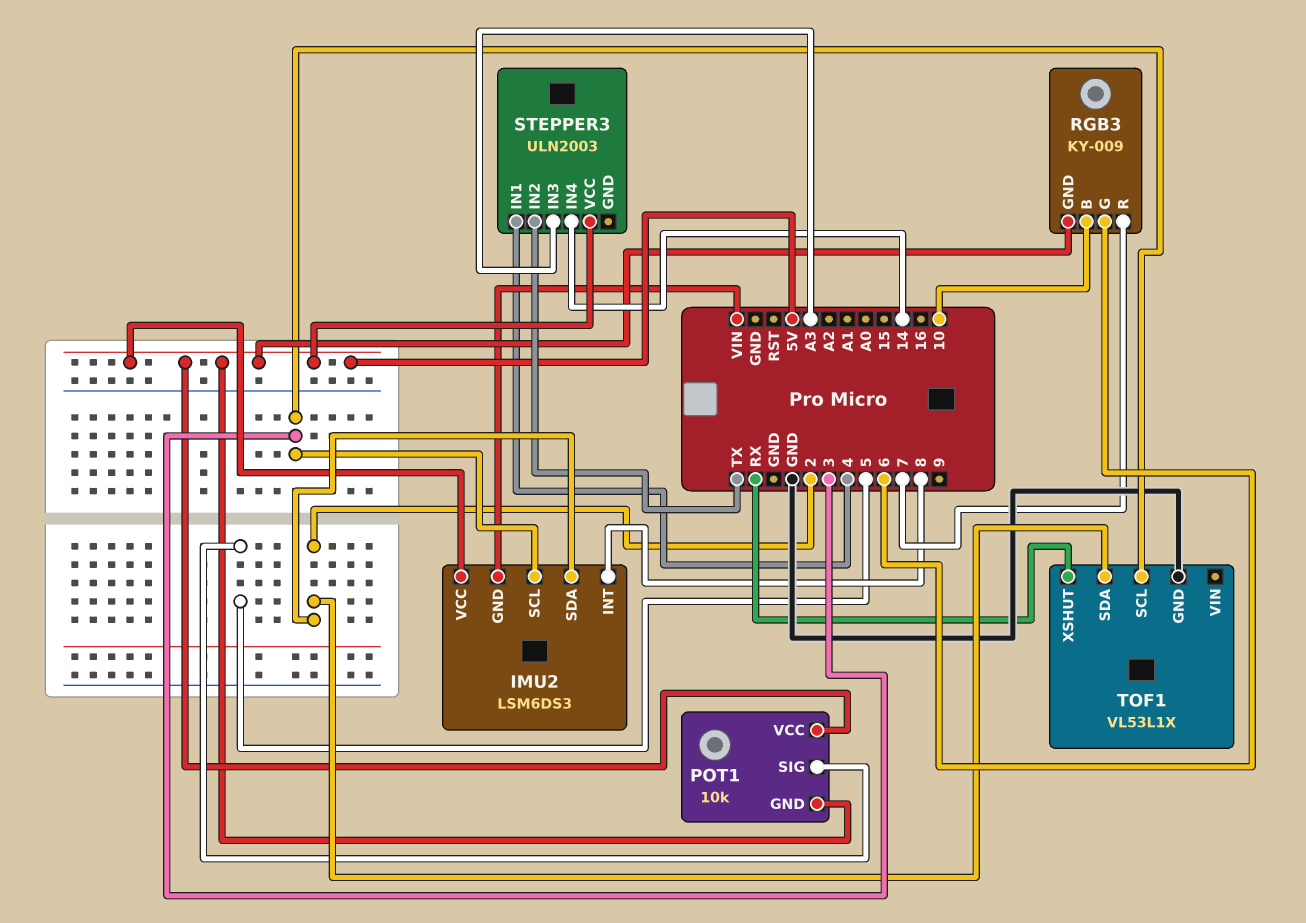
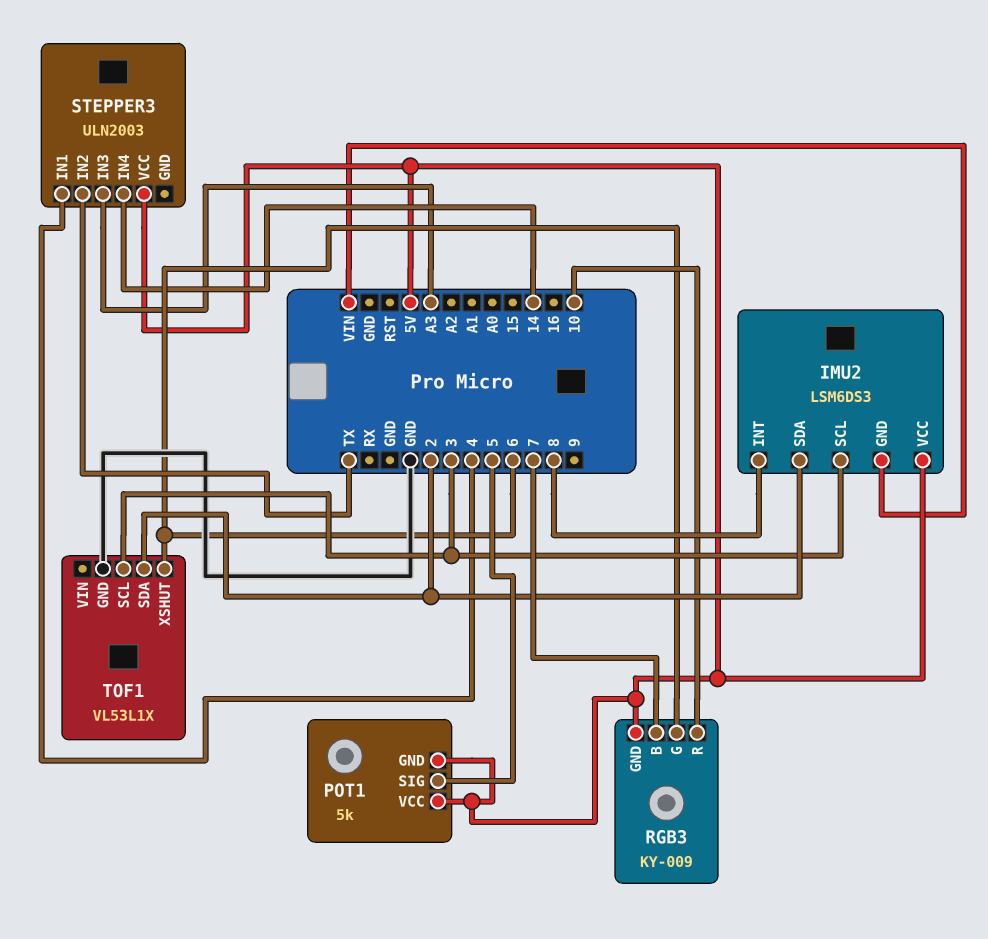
POT1: 10k -> 5k
RGB3 pin B: 10 -> 7
RGB3 pin R: 7 -> 10
TOF1 pin XSHUT: RX -> 6

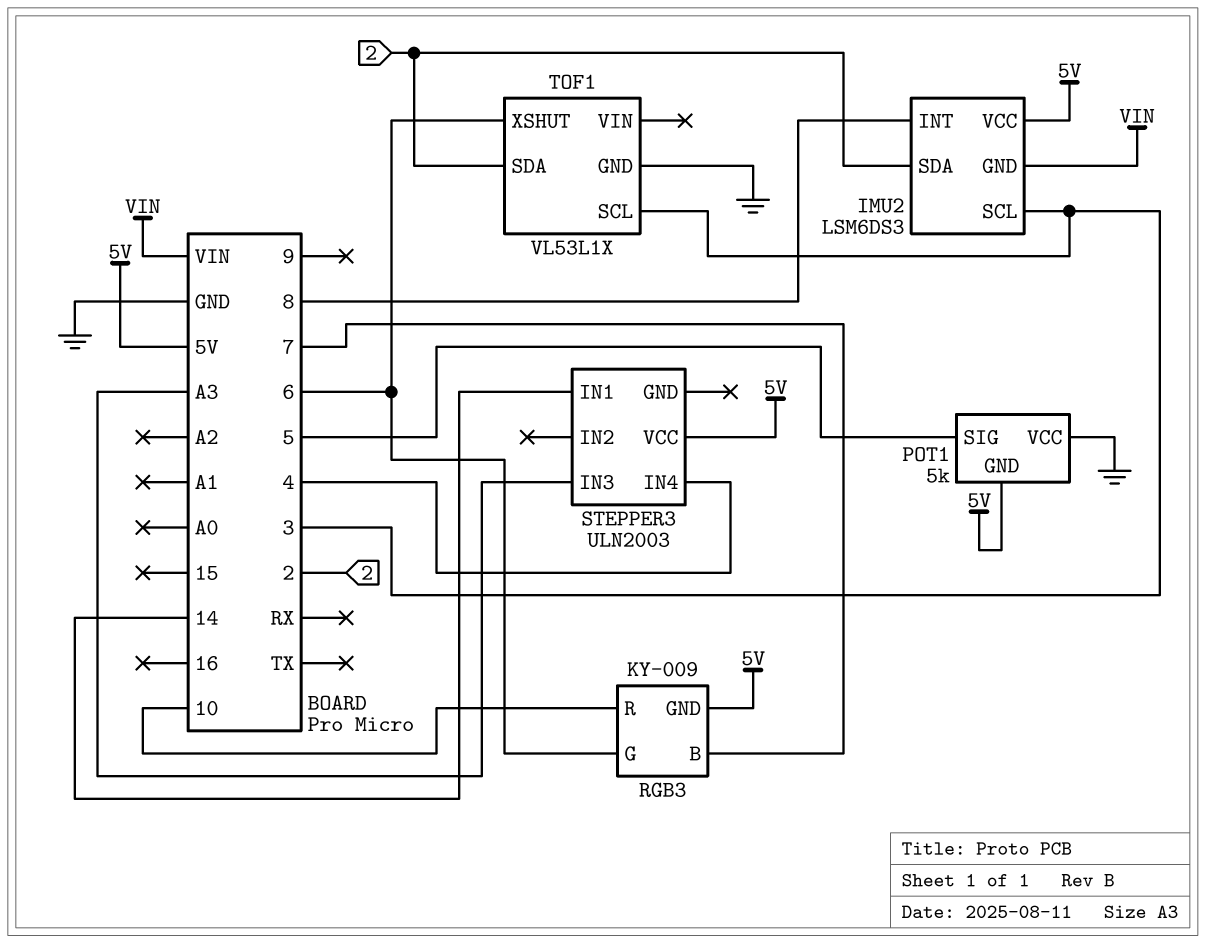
POT1 pin VCC: 5V -> GND
STEPPER3 pin IN1: 4 -> 14
STEPPER3 pin IN2: TX -> none
STEPPER3 pin IN4: 14 -> 4

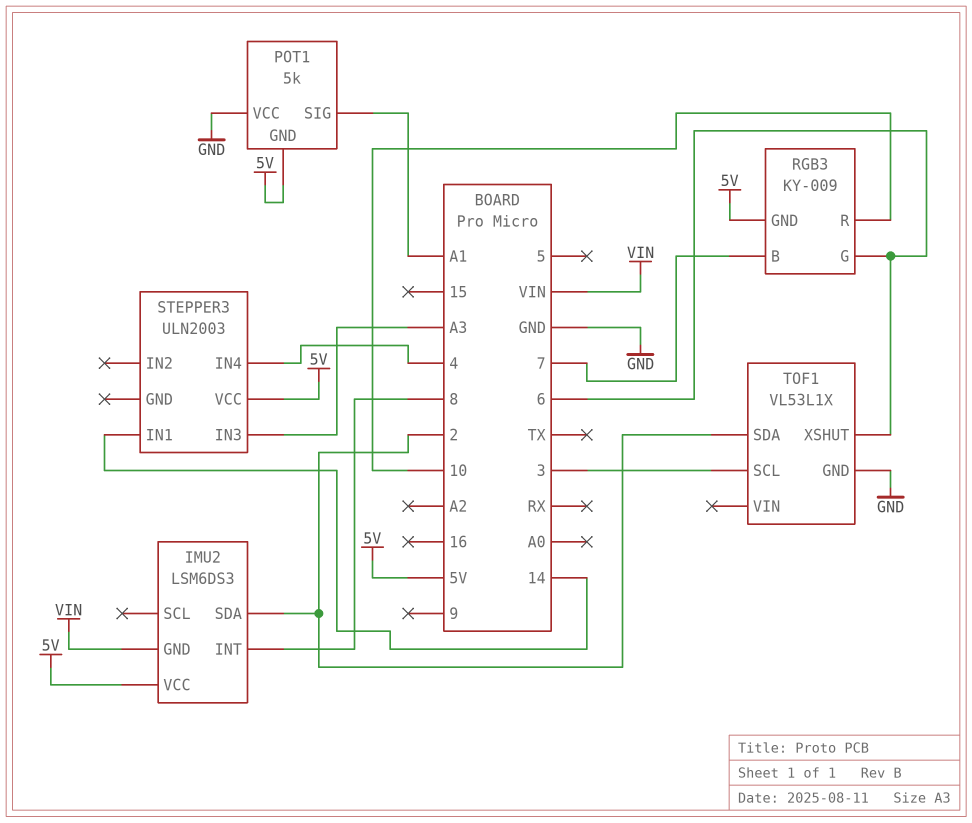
IMU2 pin SCL: 3 -> none
POT1 pin SIG: 5 -> A1

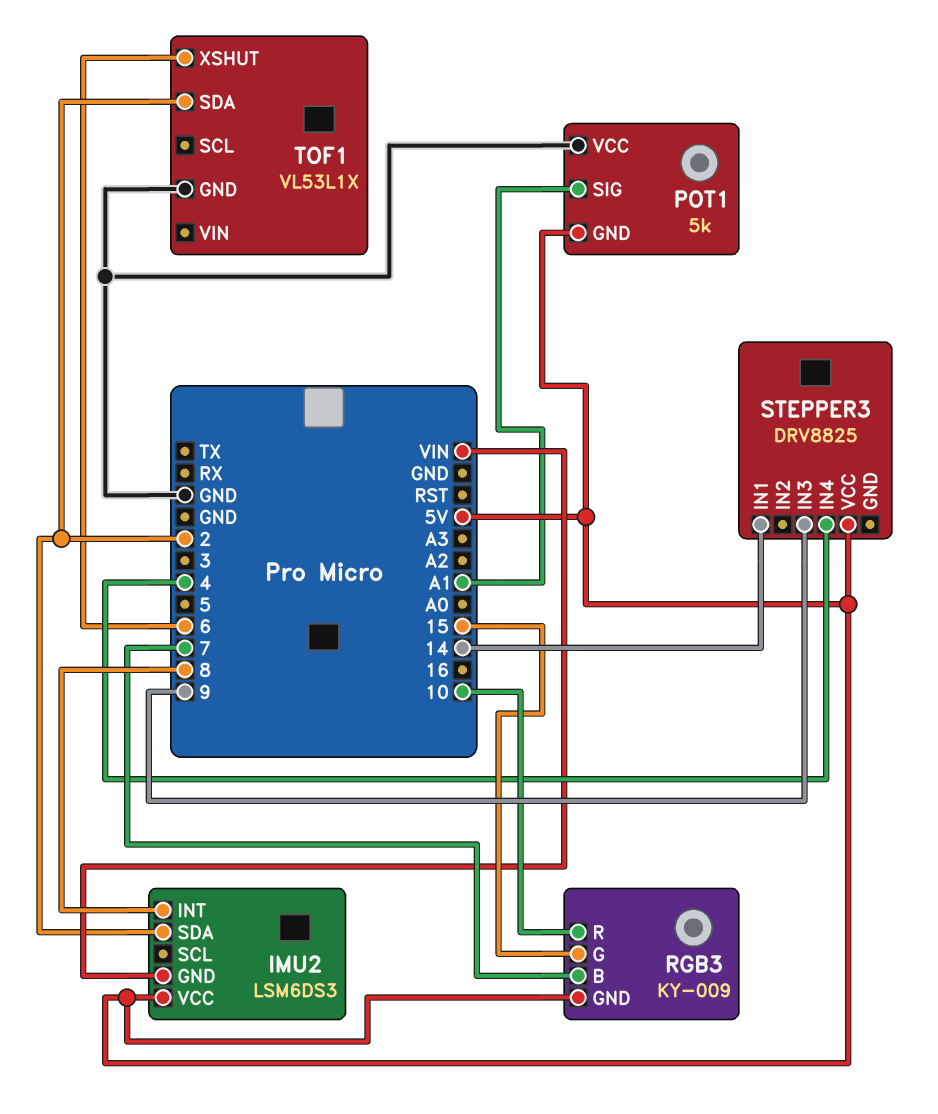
RGB3 pin G: 6 -> 15
STEPPER3: ULN2003 -> DRV8825
STEPPER3 pin IN3: A3 -> 9
TOF1 pin SCL: 3 -> none

